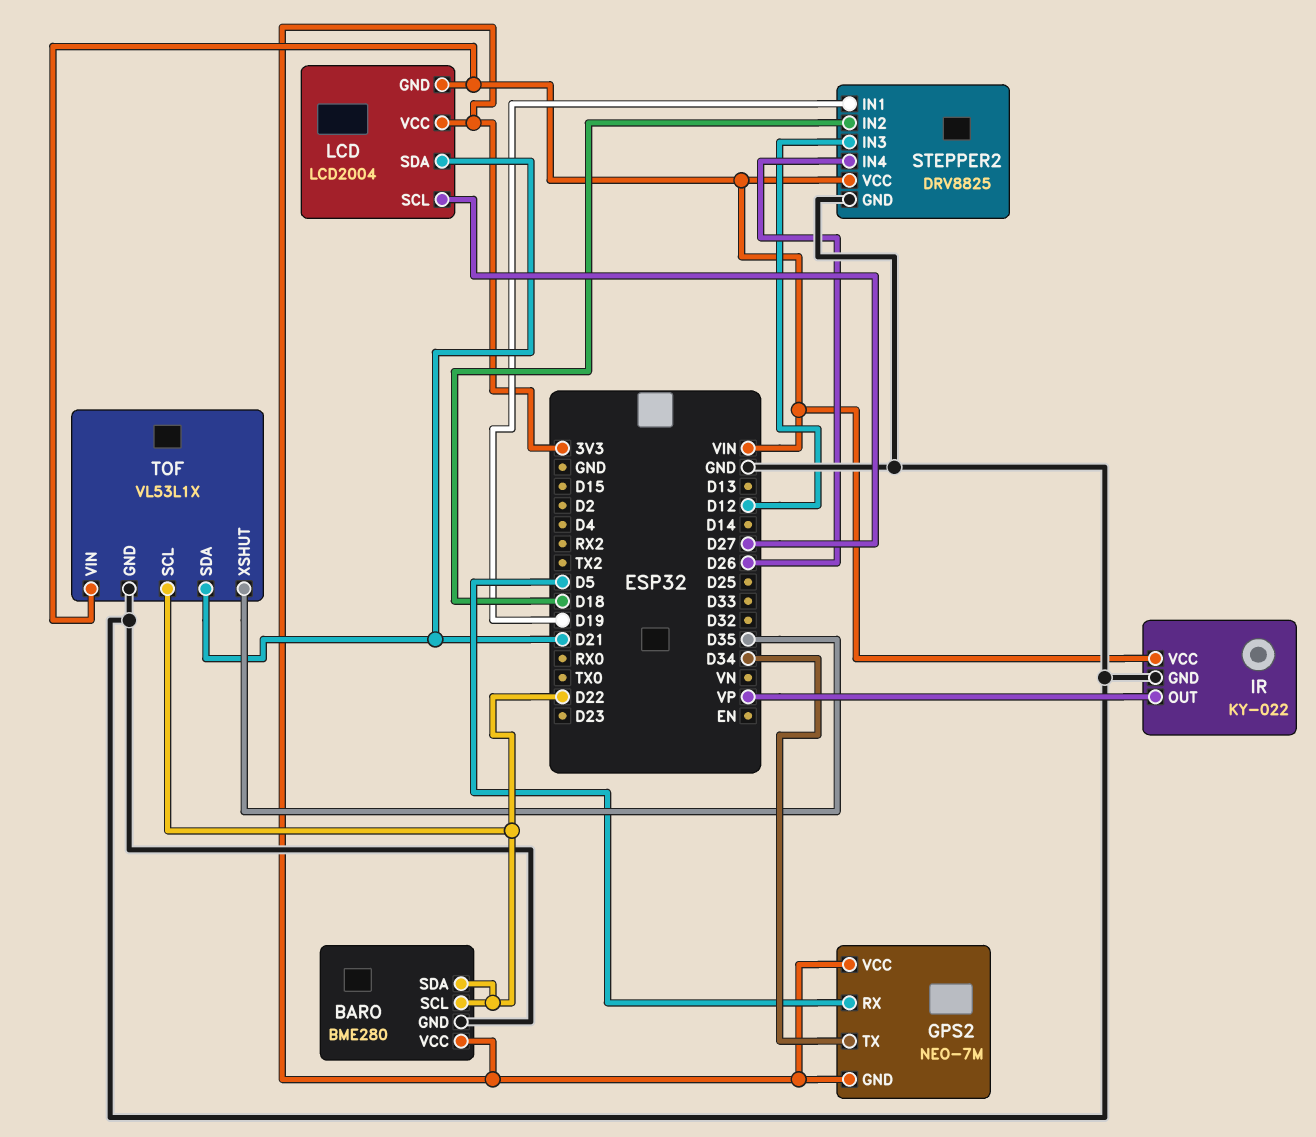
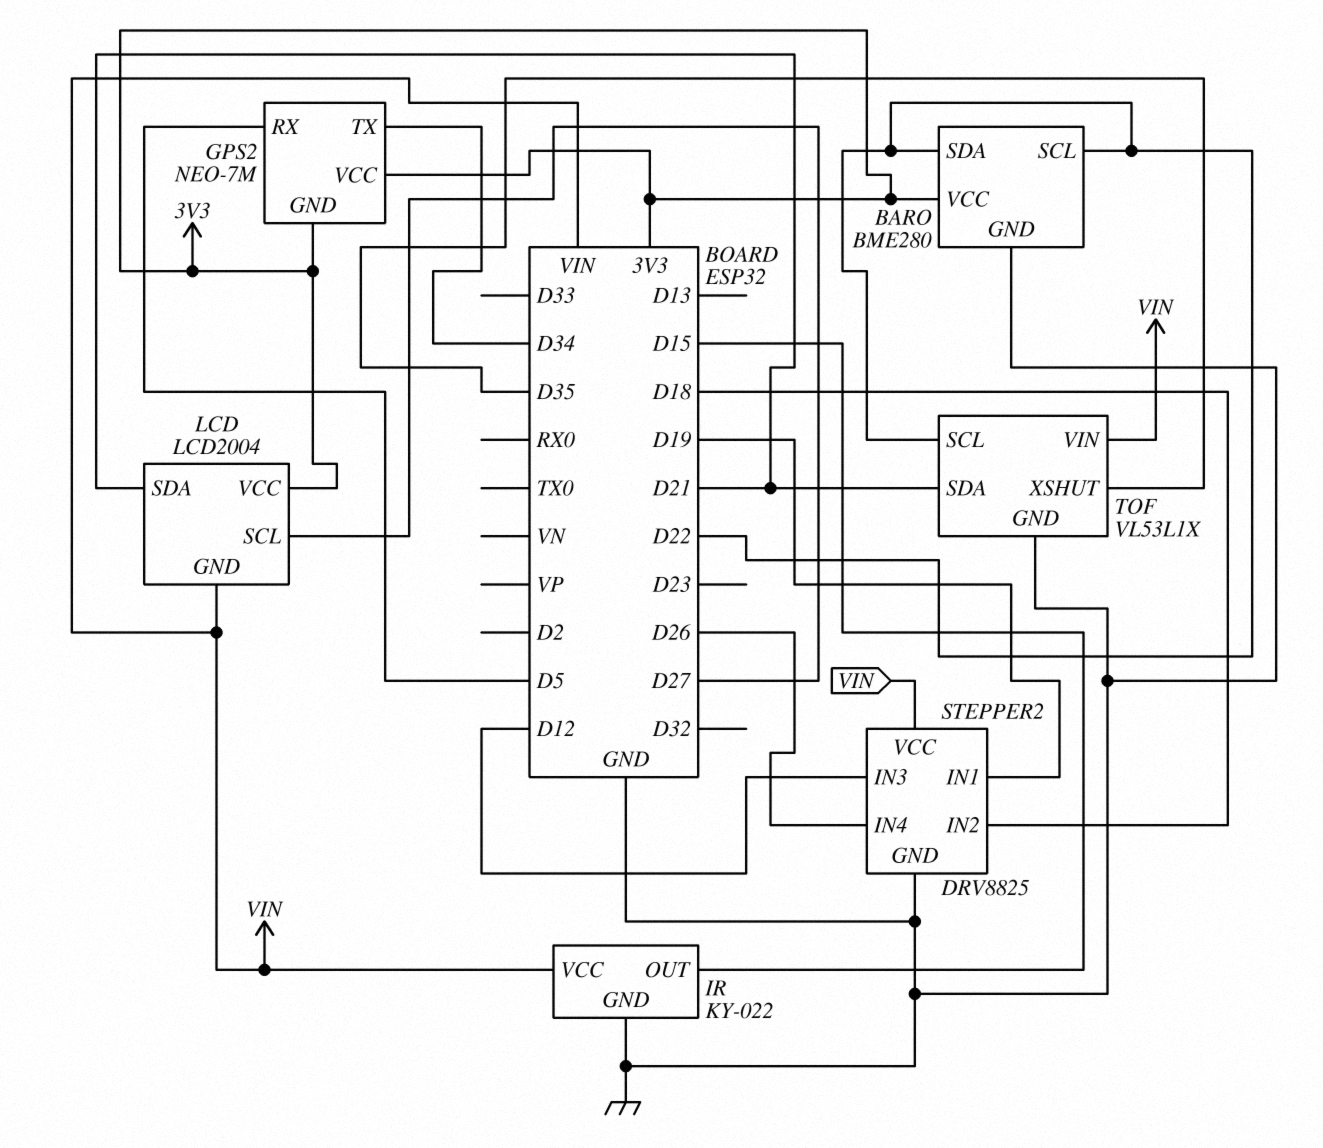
IR pin OUT: VP -> D15

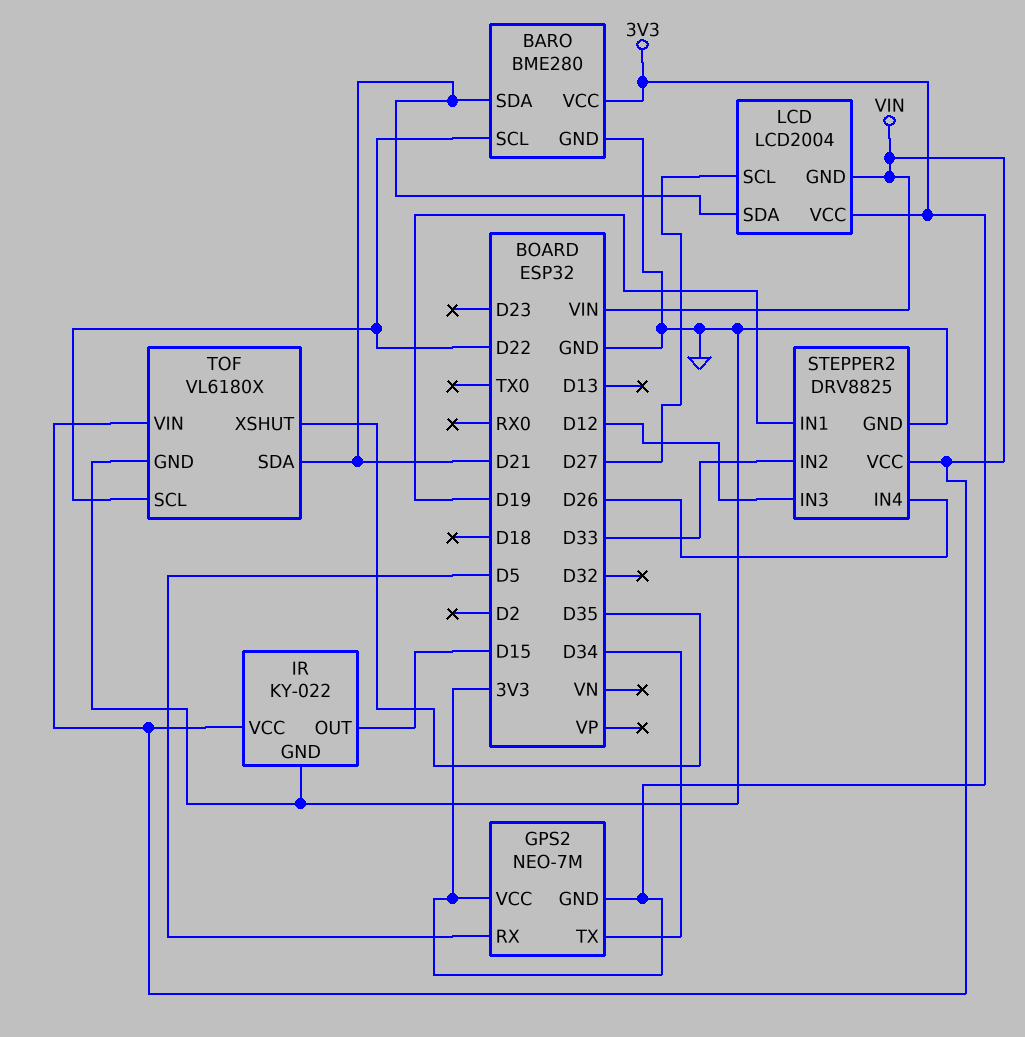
BARO pin SDA: D22 -> D21
STEPPER2 pin IN2: D18 -> D33
TOF: VL53L1X -> VL6180X

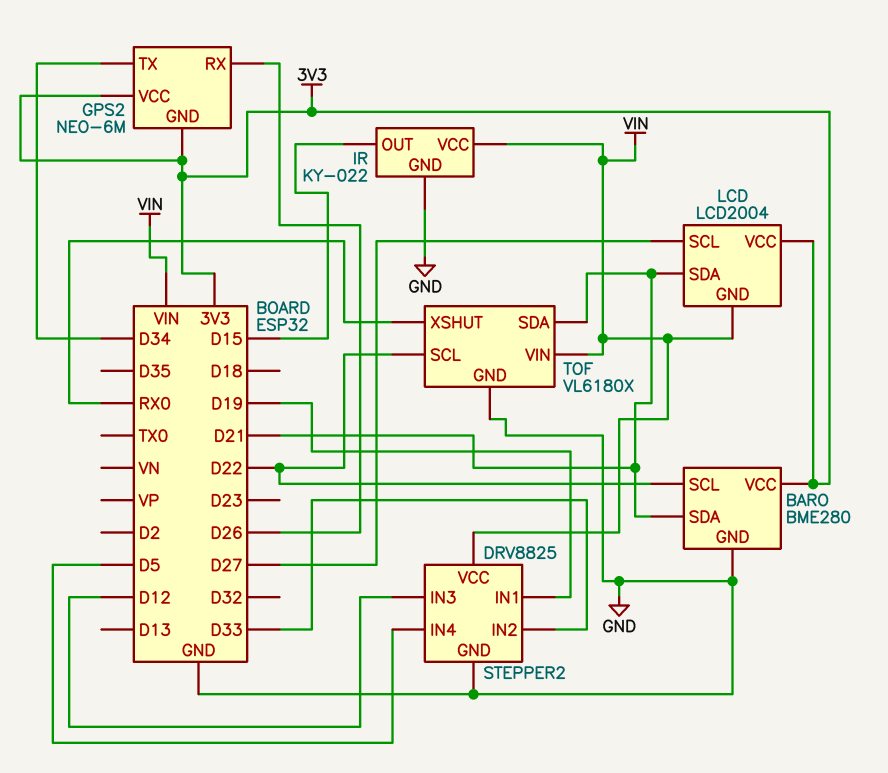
GPS2: NEO-7M -> NEO-6M
GPS2 pin RX: D5 -> D26
STEPPER2 pin IN4: D26 -> D5
TOF pin XSHUT: D35 -> RX0

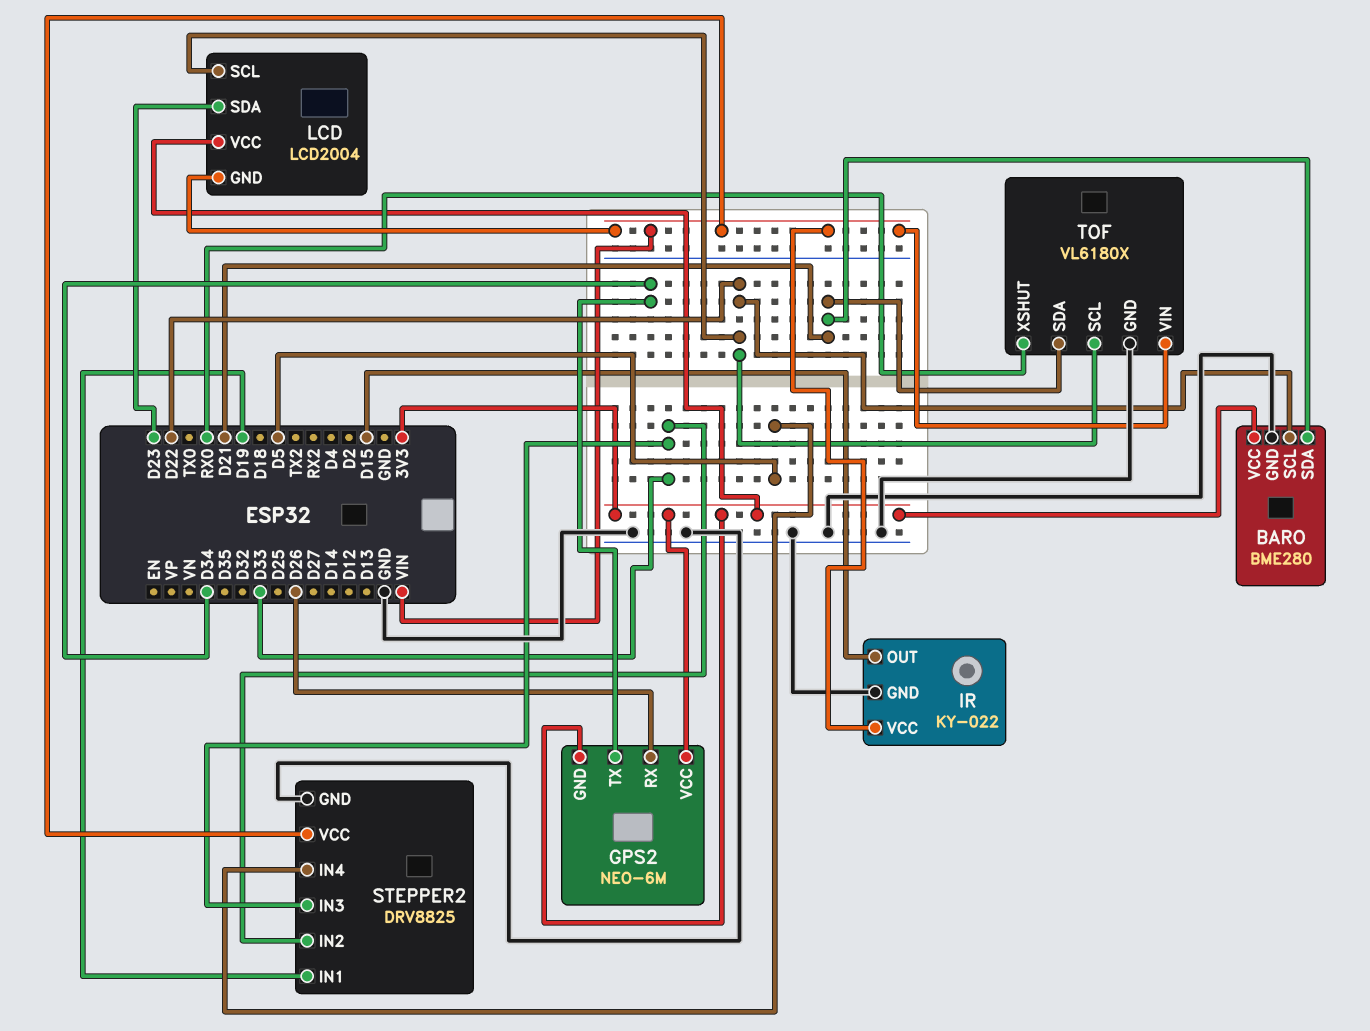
LCD pin SCL: D27 -> D22
LCD pin SDA: D21 -> D23
STEPPER2 pin IN3: D12 -> D33

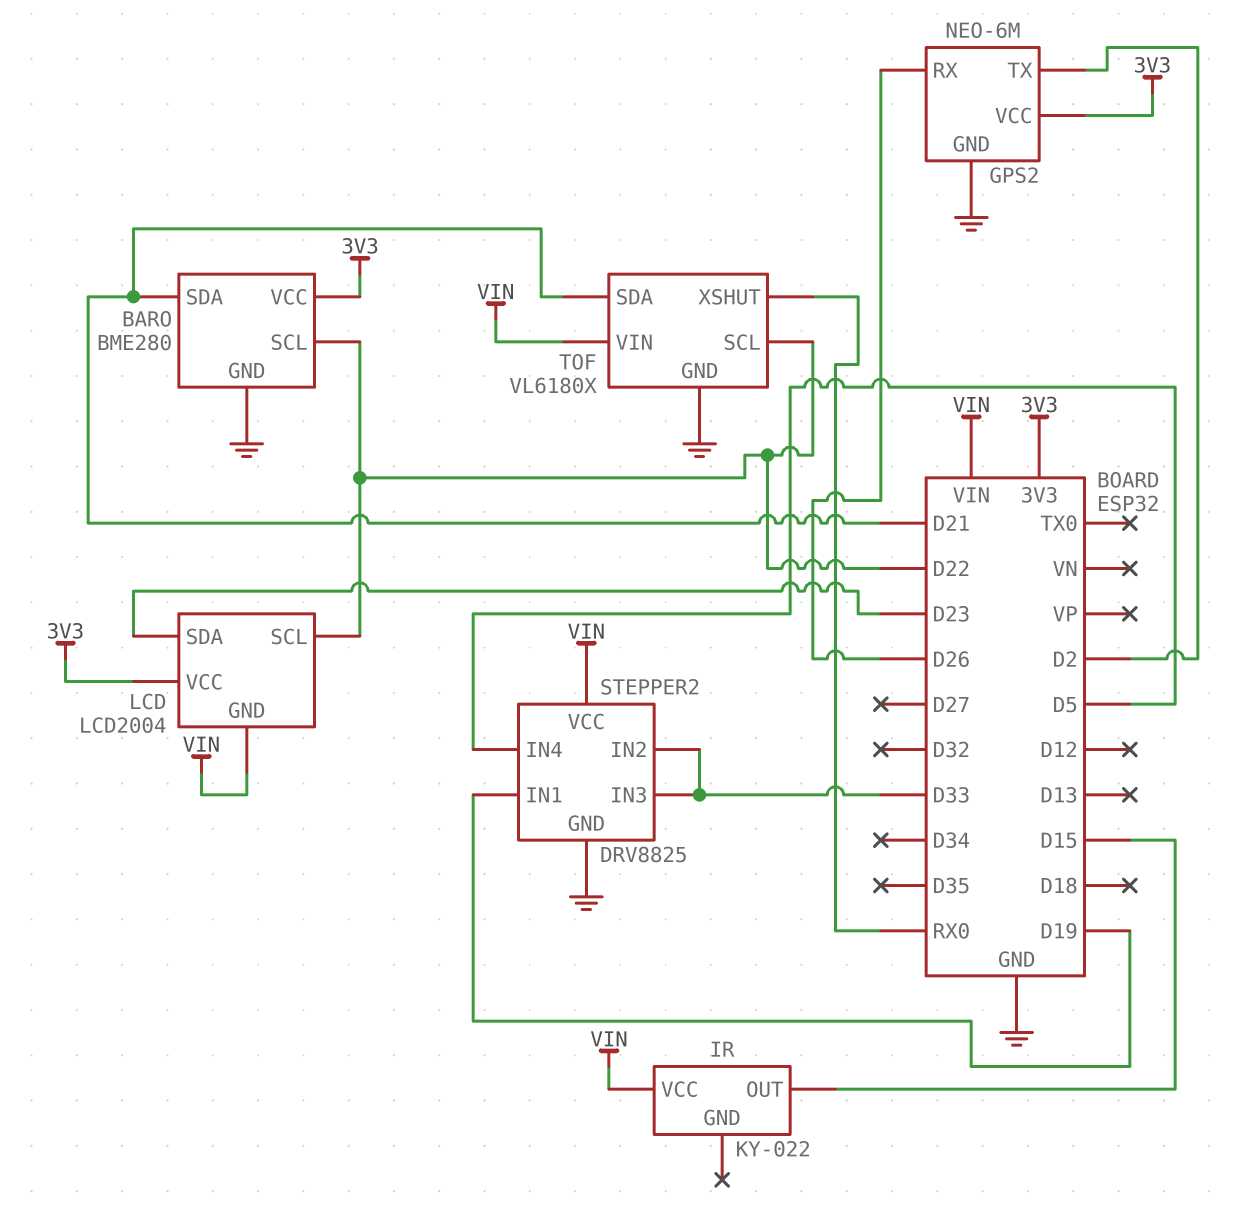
GPS2 pin GND: 3V3 -> GND
GPS2 pin TX: D34 -> D2
IR pin GND: GND -> none

